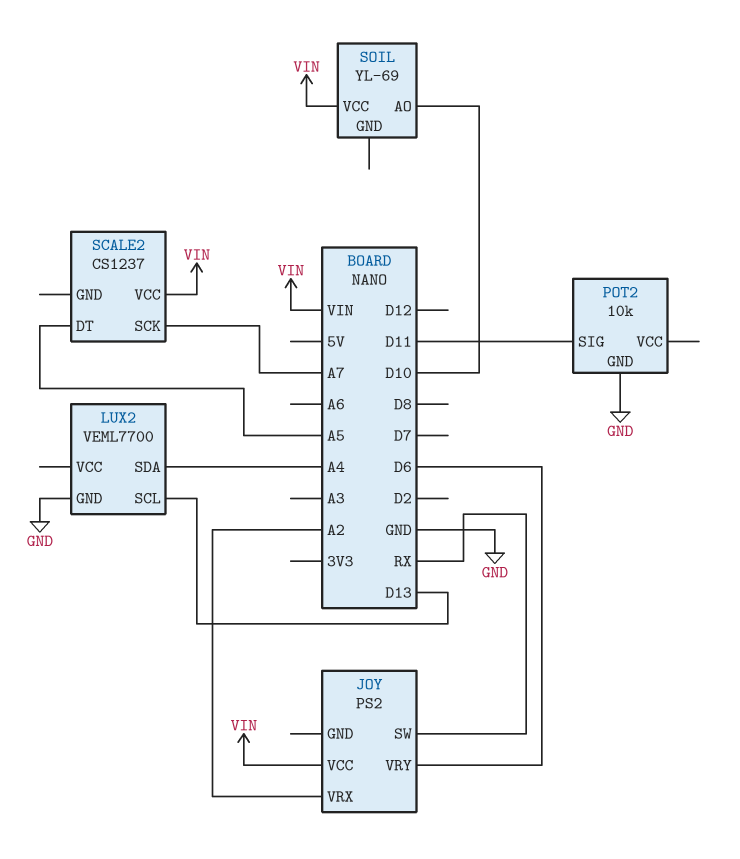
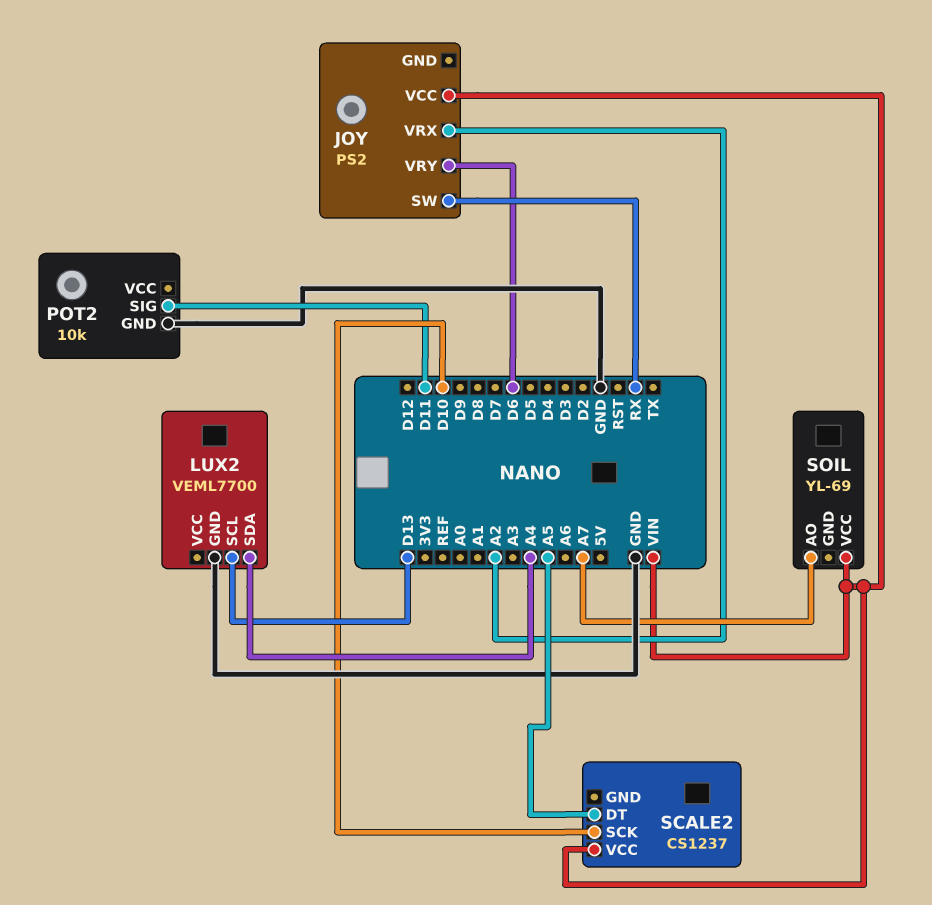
SCALE2 pin SCK: A7 -> D10
SOIL pin AO: D10 -> A7

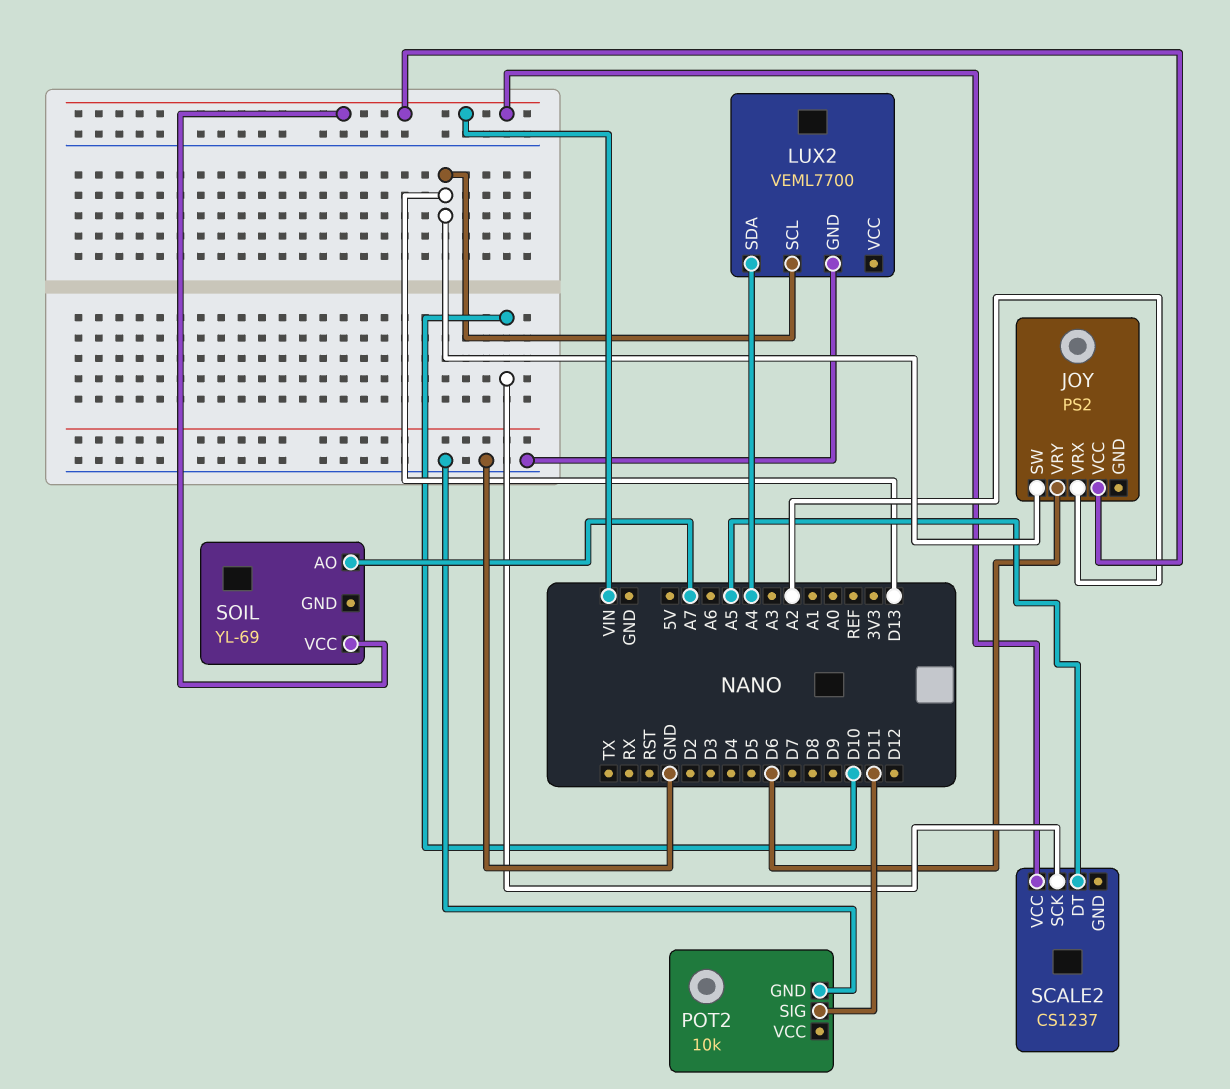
JOY pin SW: RX -> D13

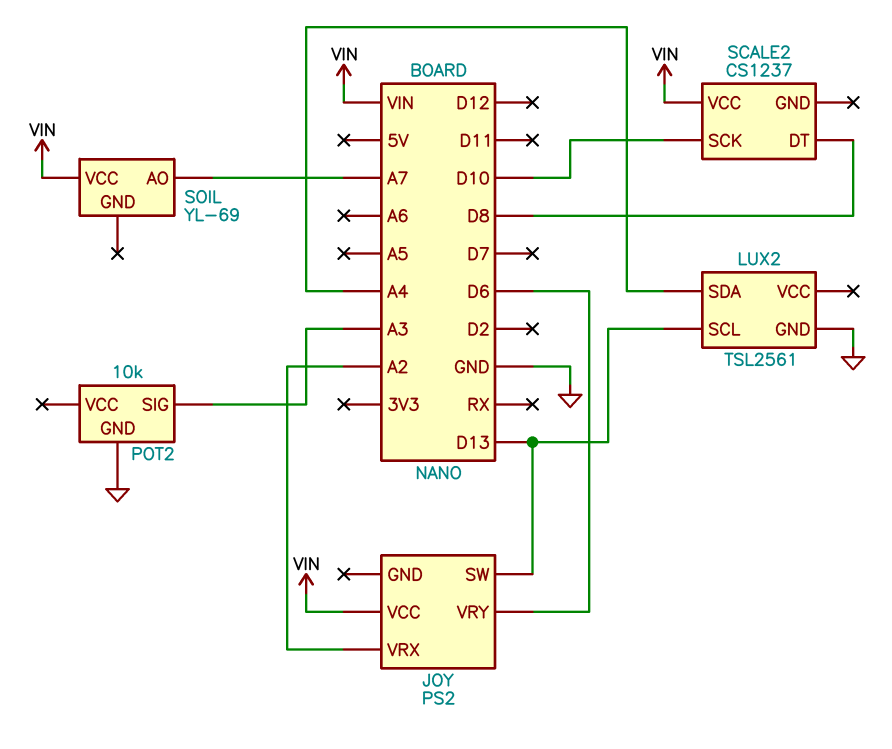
LUX2: VEML7700 -> TSL2561
POT2 pin SIG: D11 -> A3
SCALE2 pin DT: A5 -> D8

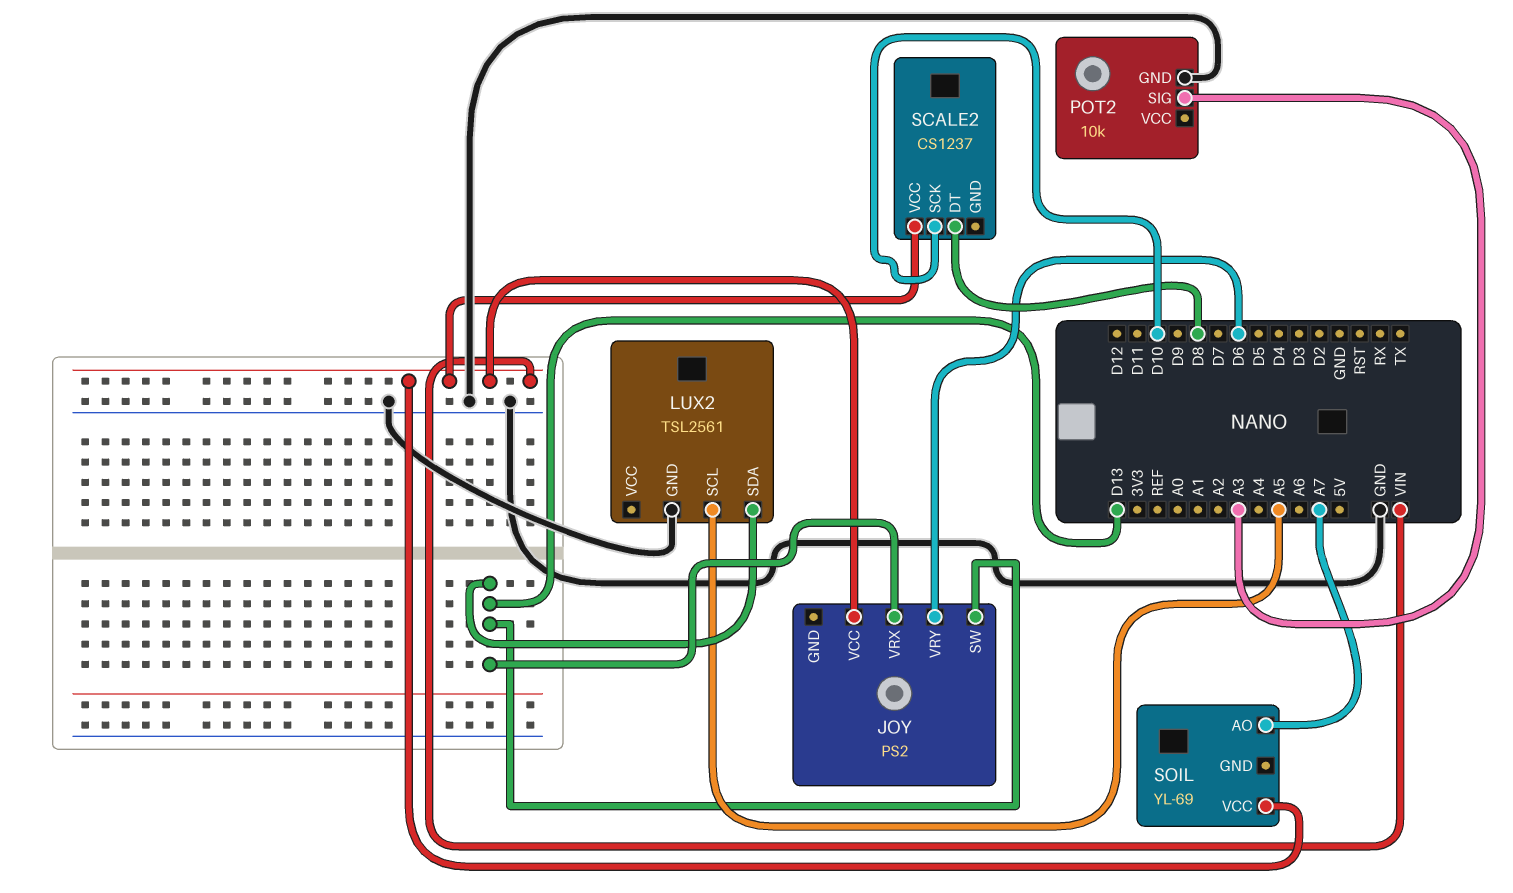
JOY pin VRX: A2 -> D13
LUX2 pin SCL: D13 -> A5
LUX2 pin SDA: A4 -> D13

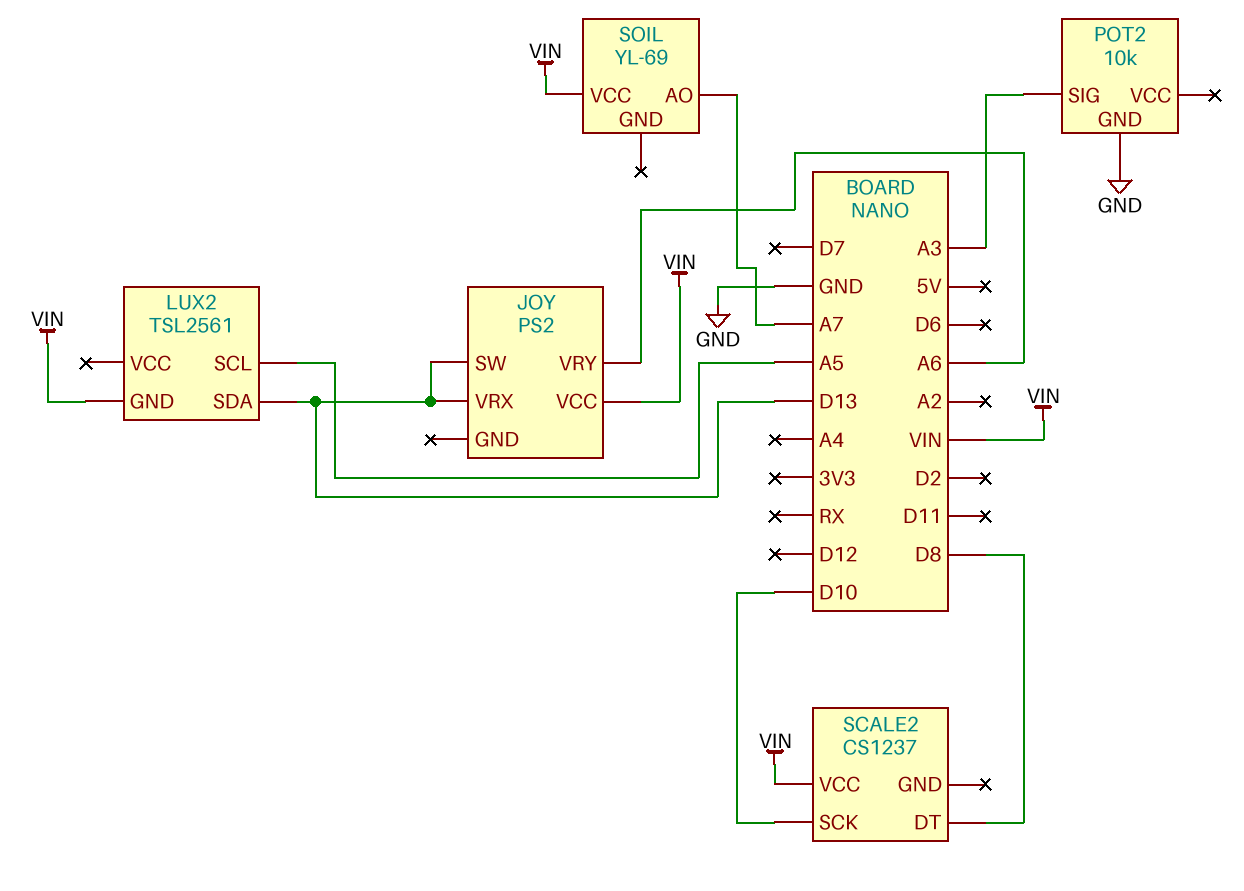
JOY pin VRY: D6 -> A6
LUX2 pin GND: GND -> VIN

